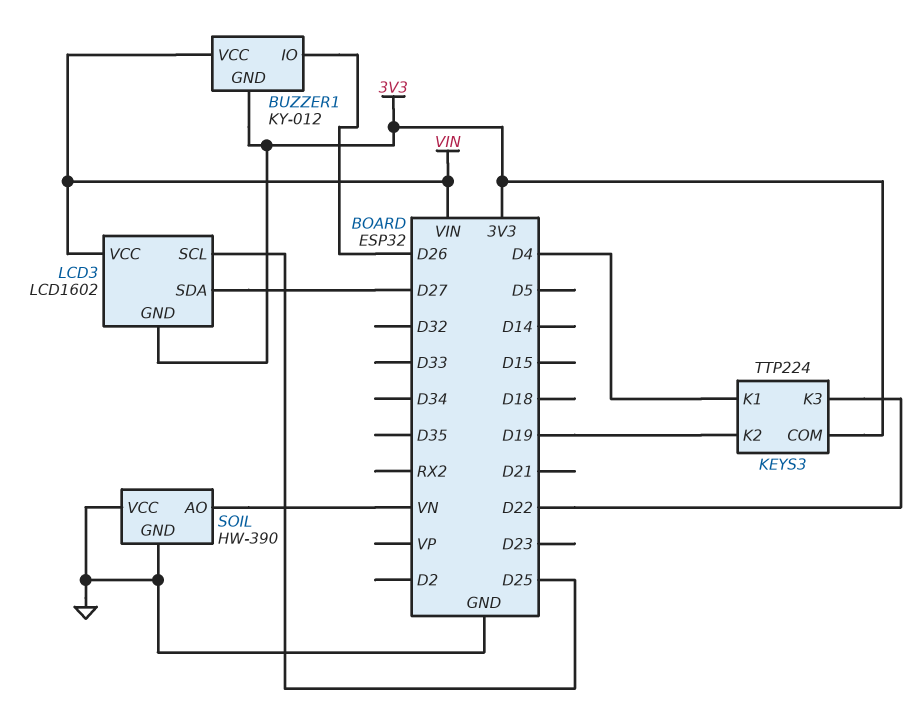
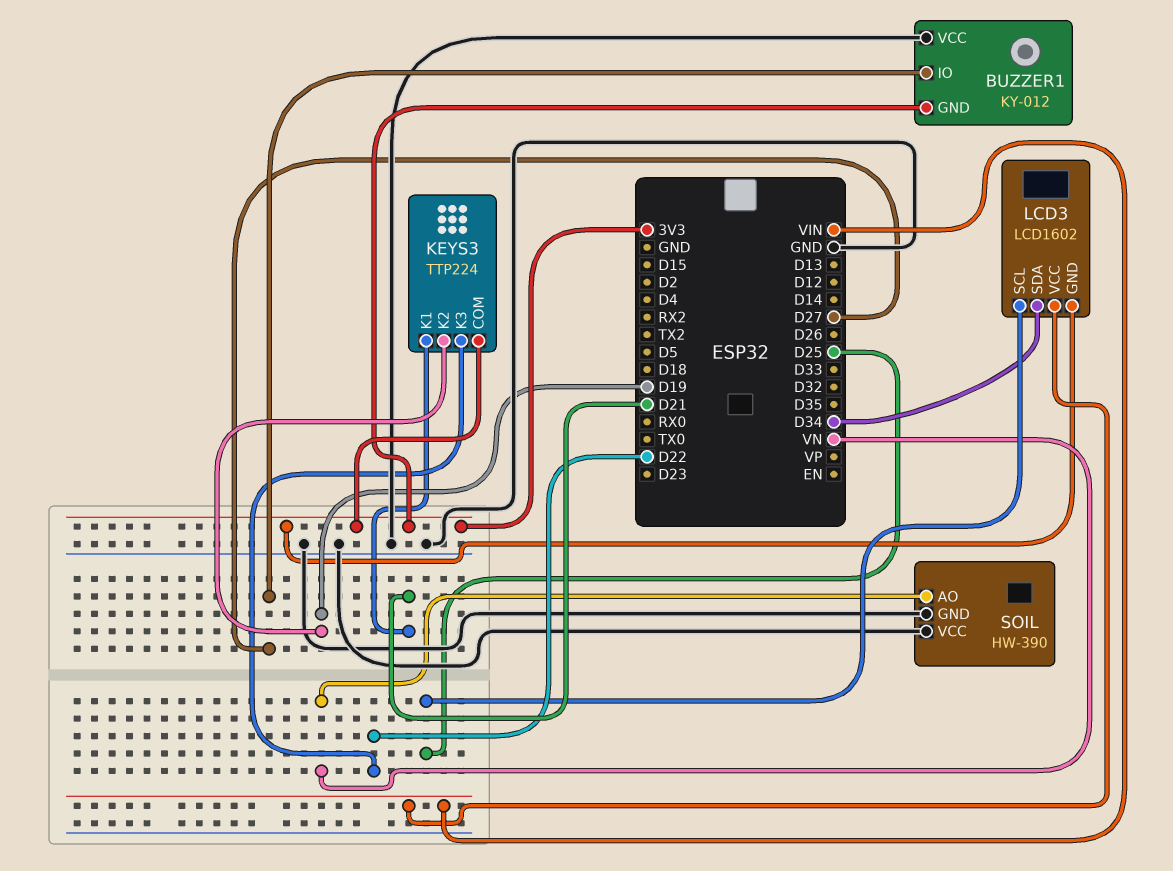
BUZZER1 pin IO: D26 -> D27
BUZZER1 pin VCC: VIN -> GND
KEYS3 pin K1: D4 -> D21
LCD3 pin SDA: D27 -> D34

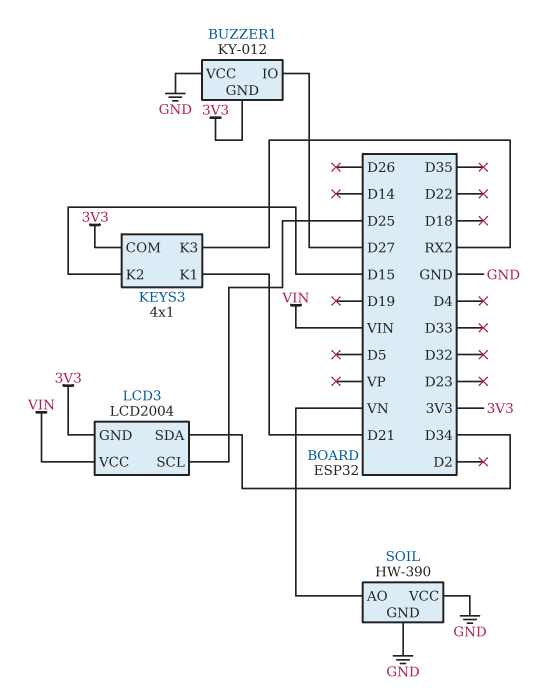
KEYS3: TTP224 -> 4x1
KEYS3 pin K2: D19 -> D15
KEYS3 pin K3: D22 -> RX2
LCD3: LCD1602 -> LCD2004

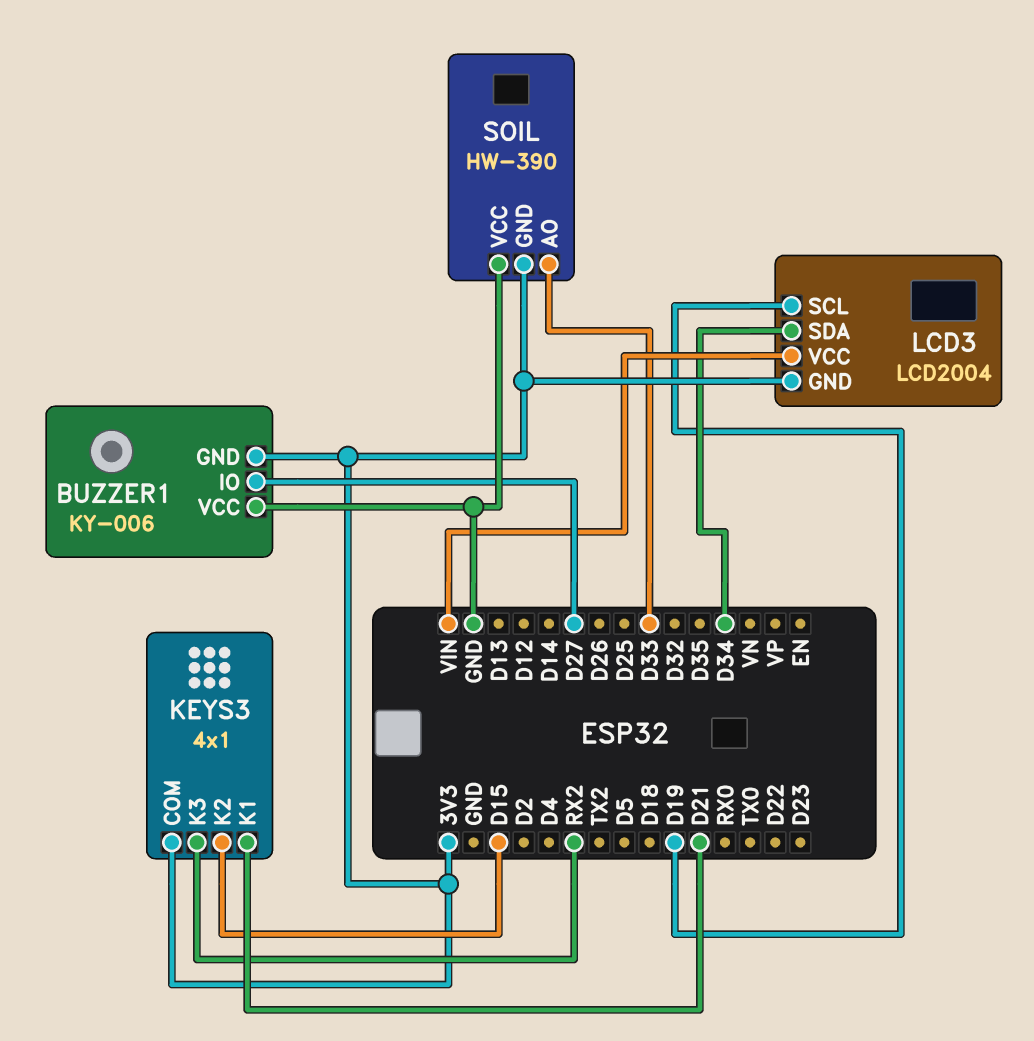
BUZZER1: KY-012 -> KY-006
LCD3 pin SCL: D25 -> D19
SOIL pin AO: VN -> D33
SOIL pin GND: GND -> 3V3

